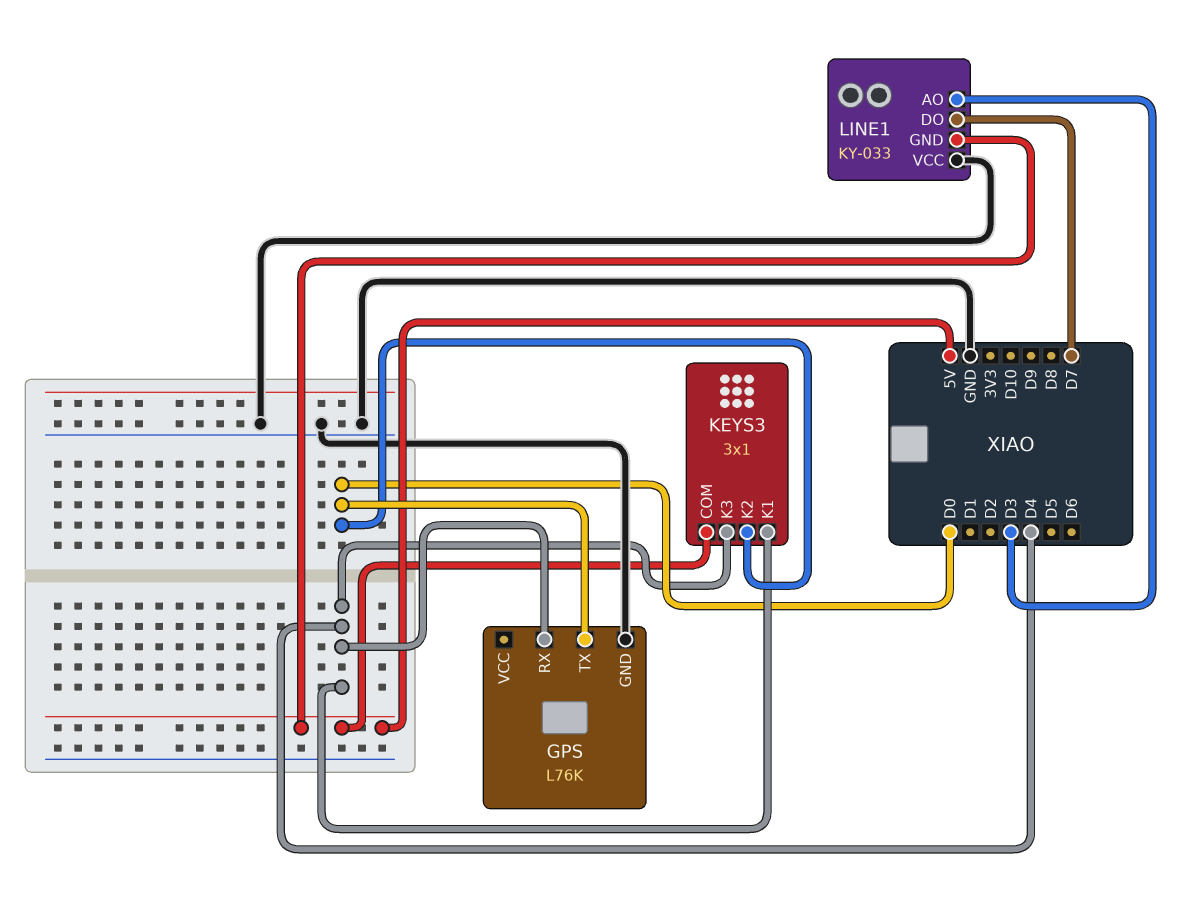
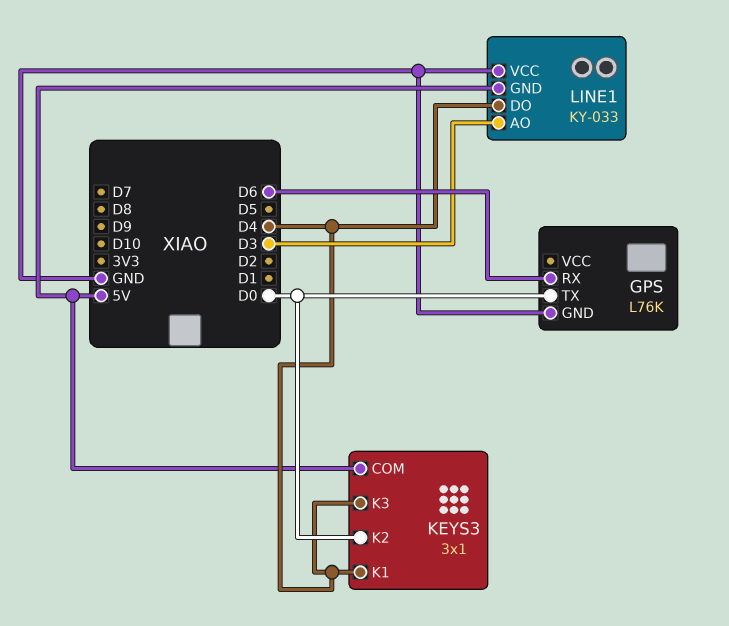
GPS pin RX: D4 -> D6
LINE1 pin DO: D7 -> D4

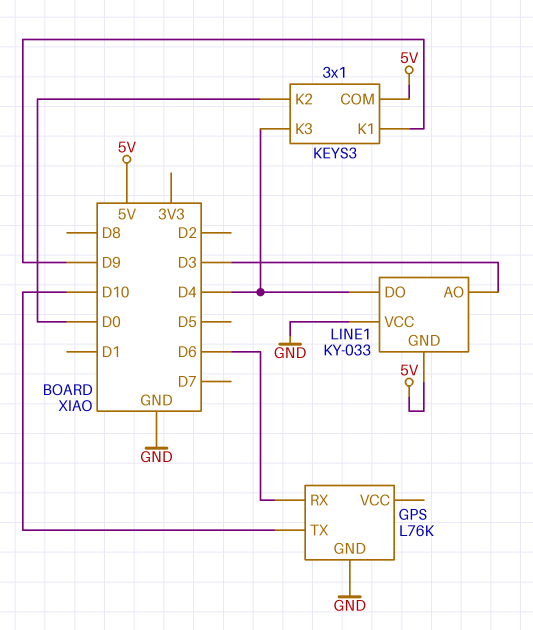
GPS pin TX: D0 -> D10
KEYS3 pin K1: D4 -> D9

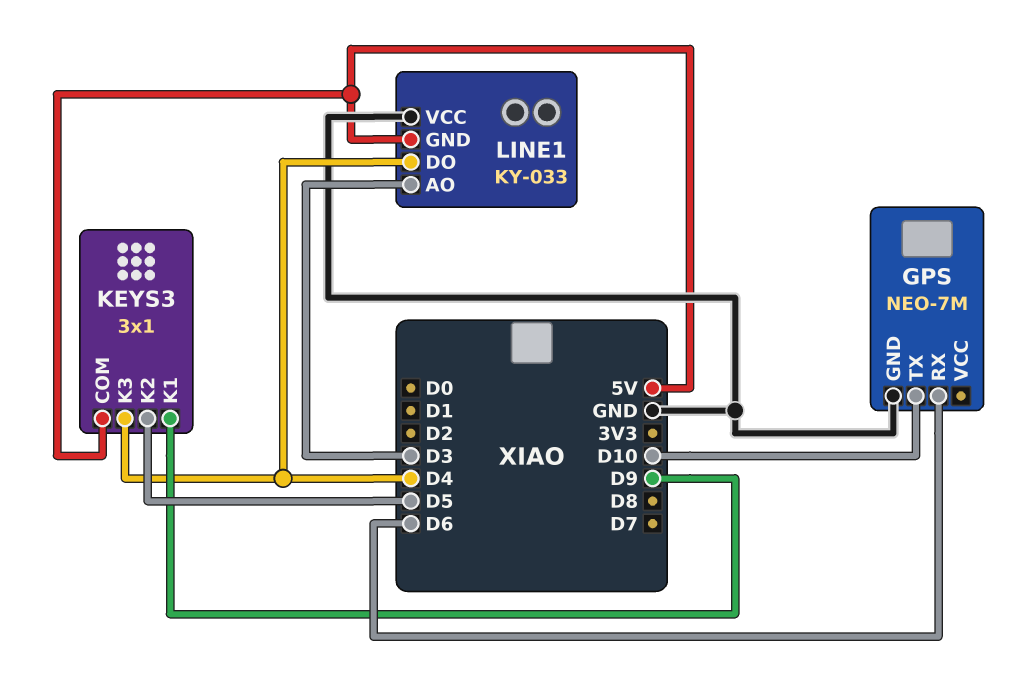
GPS: L76K -> NEO-7M
KEYS3 pin K2: D0 -> D5

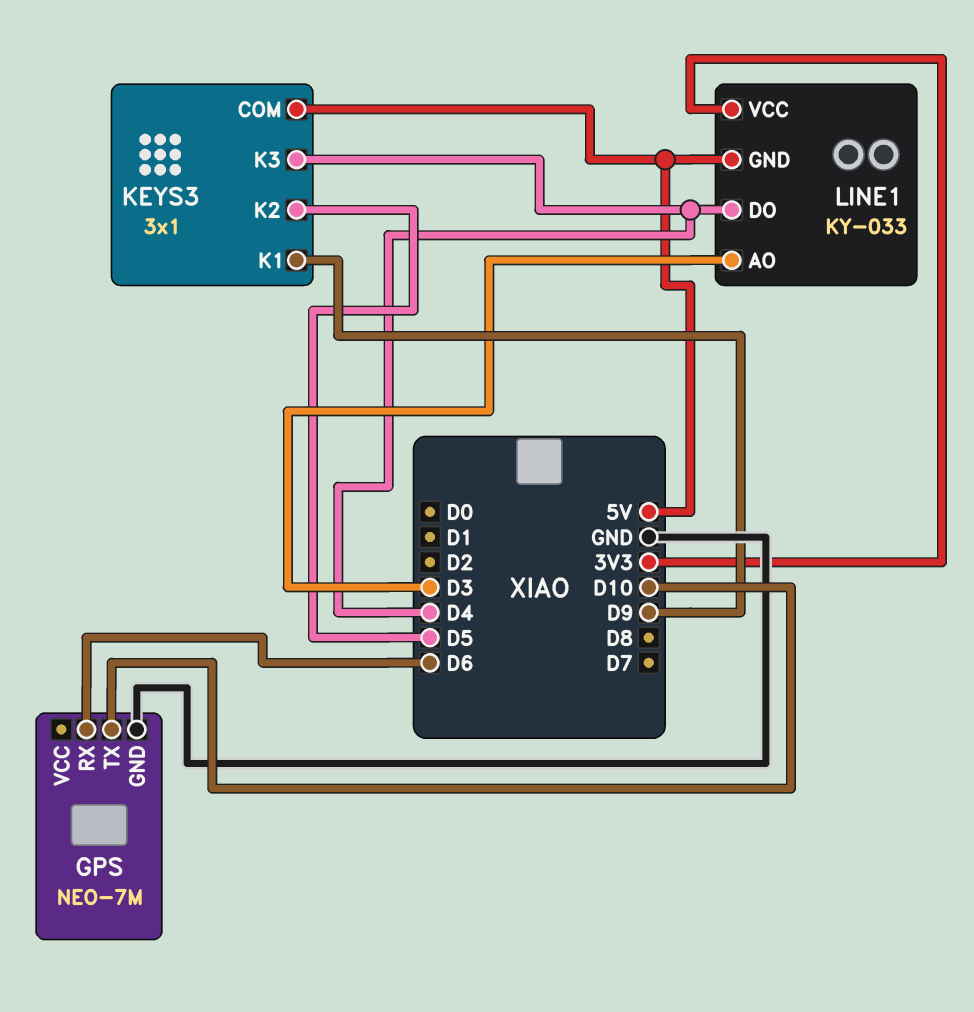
LINE1 pin VCC: GND -> 3V3

